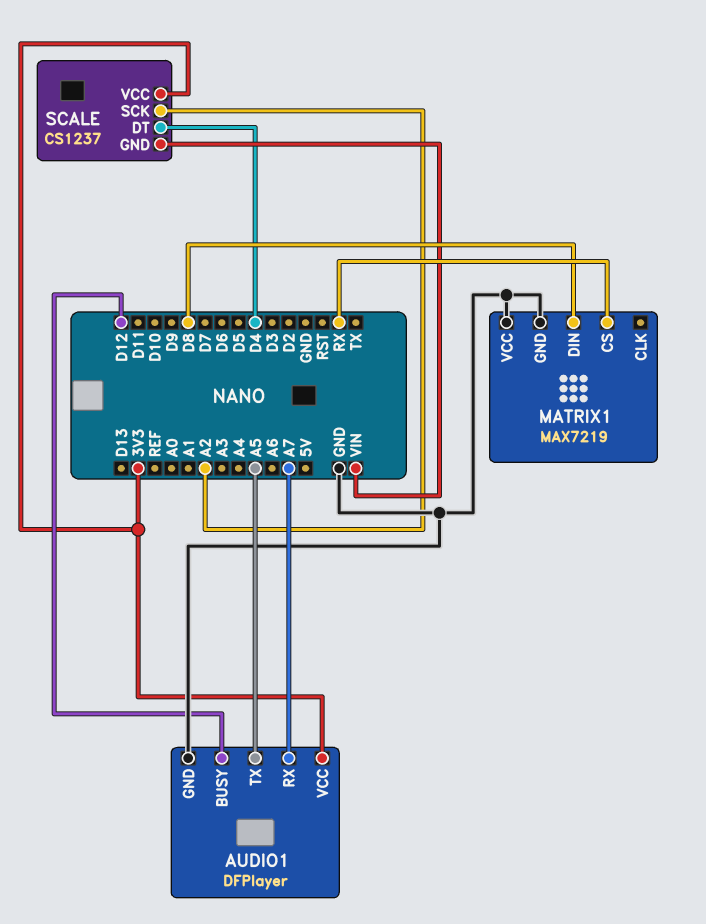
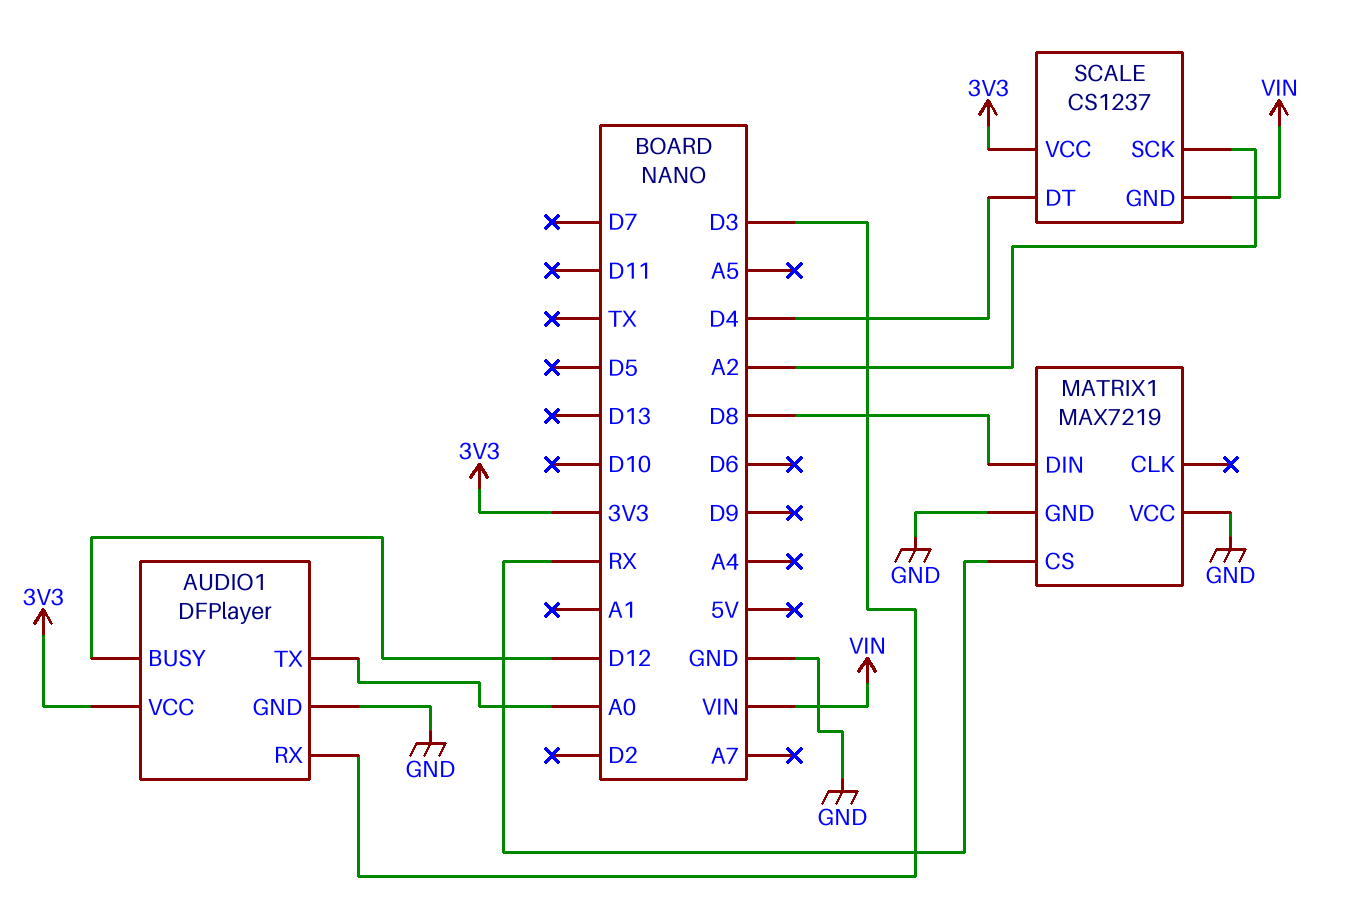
AUDIO1 pin RX: A7 -> D3
AUDIO1 pin TX: A5 -> A0

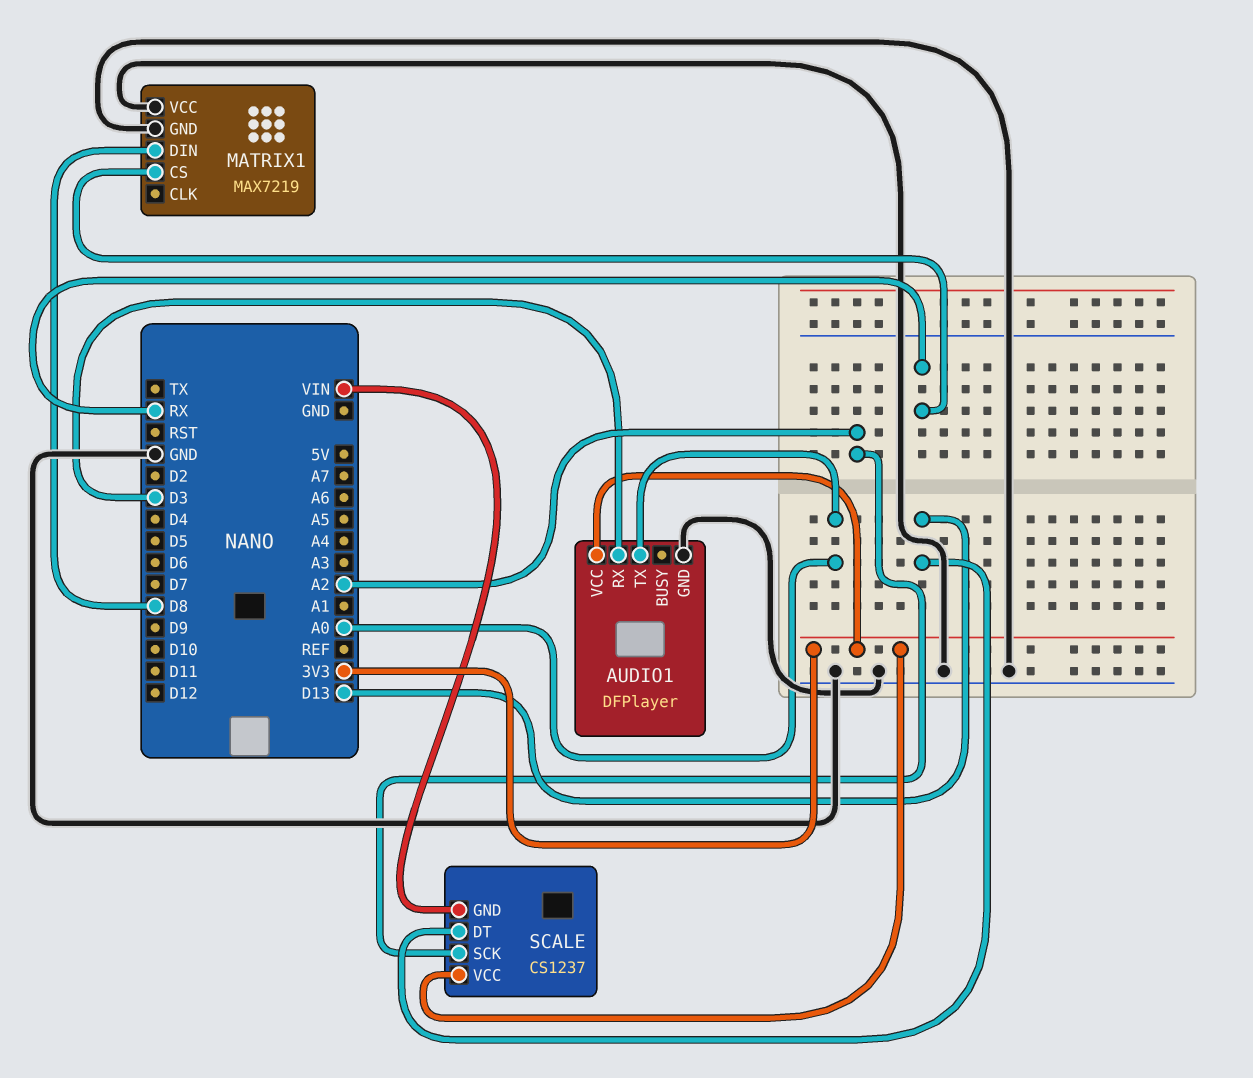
AUDIO1 pin BUSY: D12 -> none
SCALE pin DT: D4 -> D13

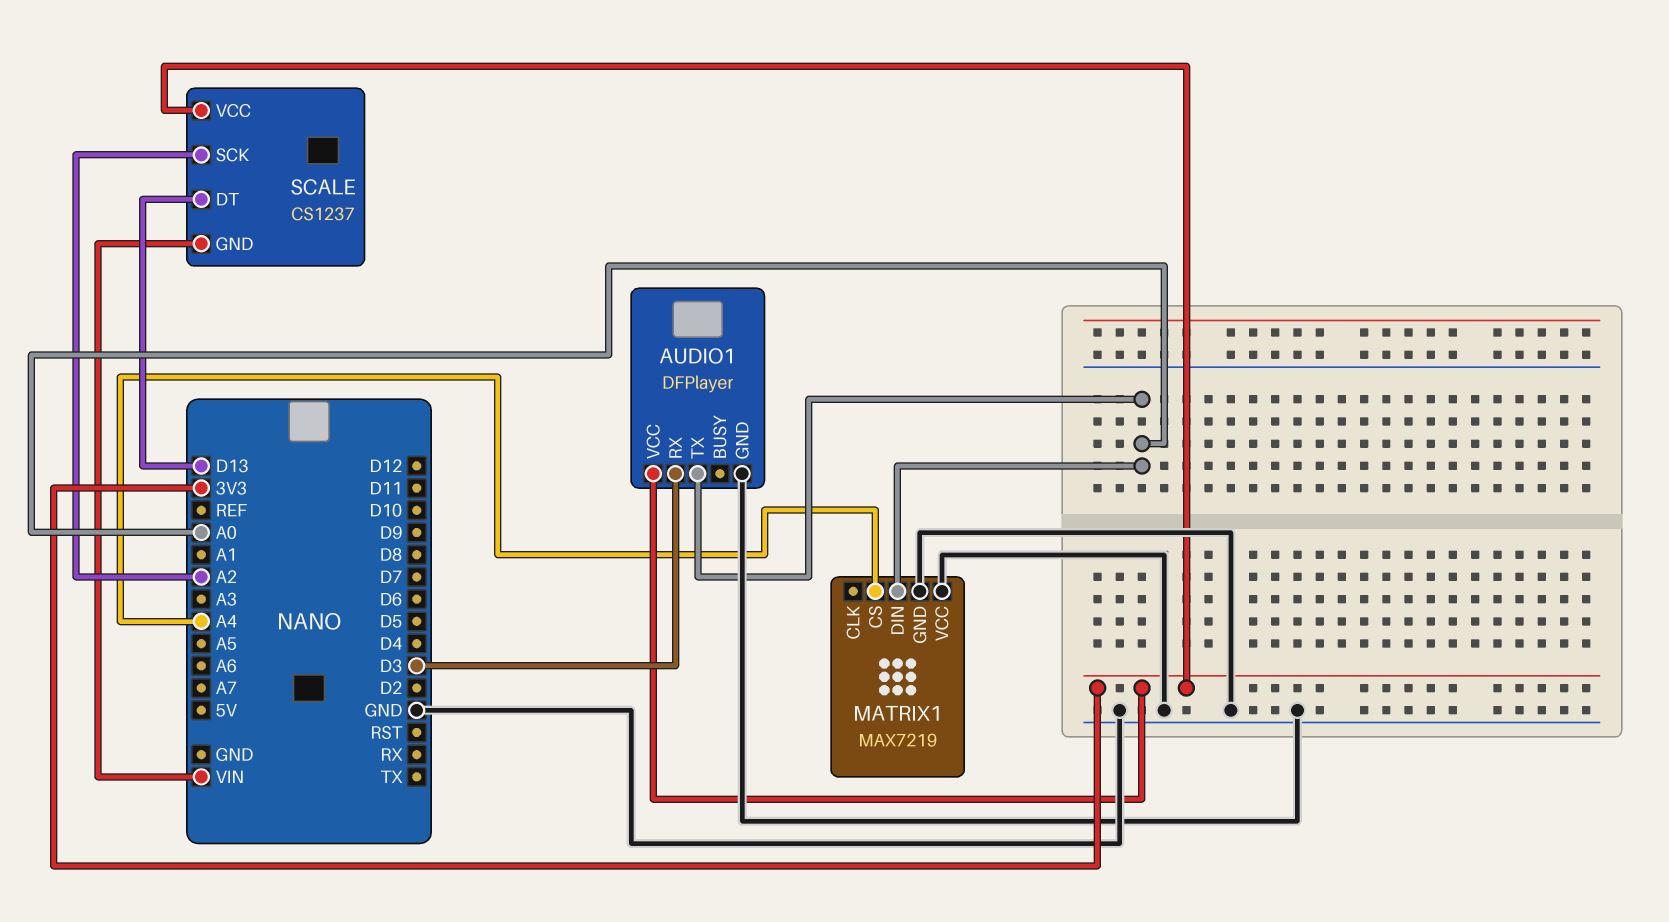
MATRIX1 pin CS: RX -> A4
MATRIX1 pin DIN: D8 -> A0

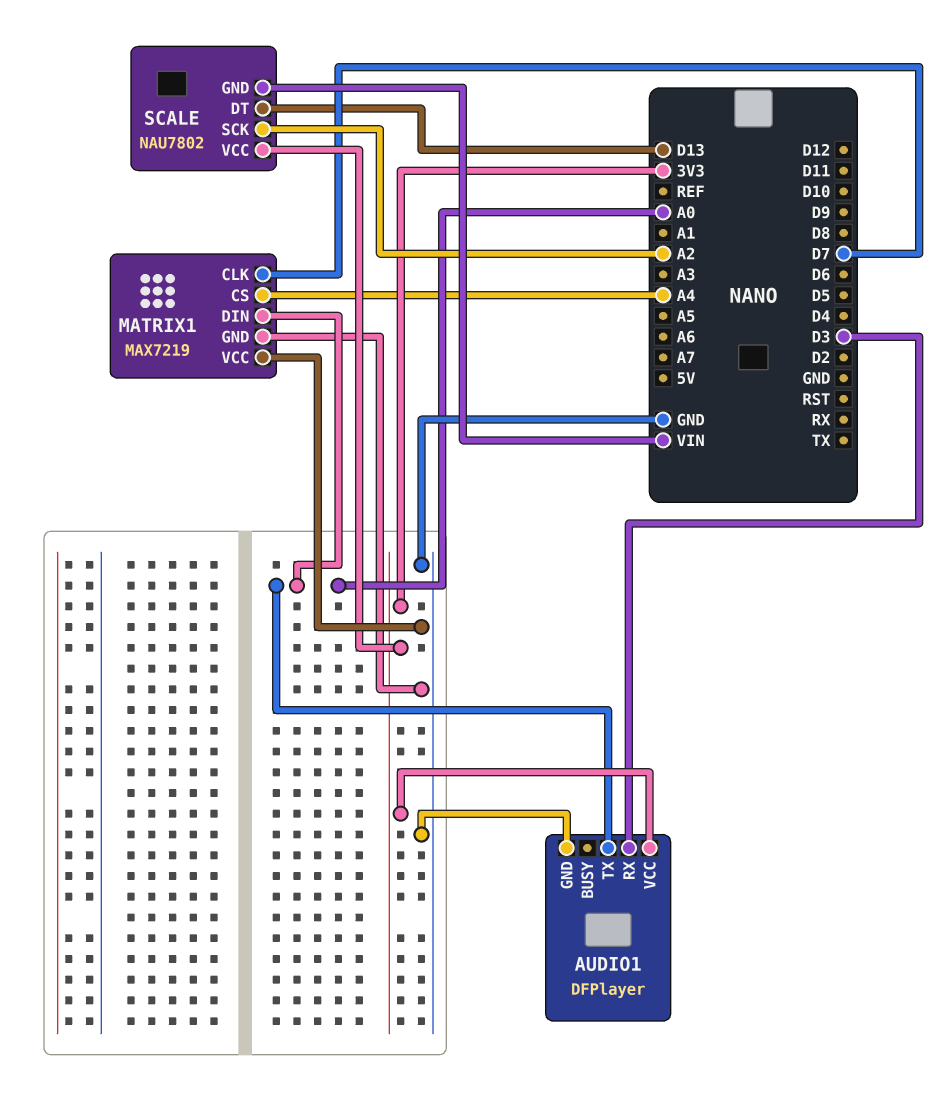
MATRIX1 pin CLK: none -> D7
SCALE: CS1237 -> NAU7802

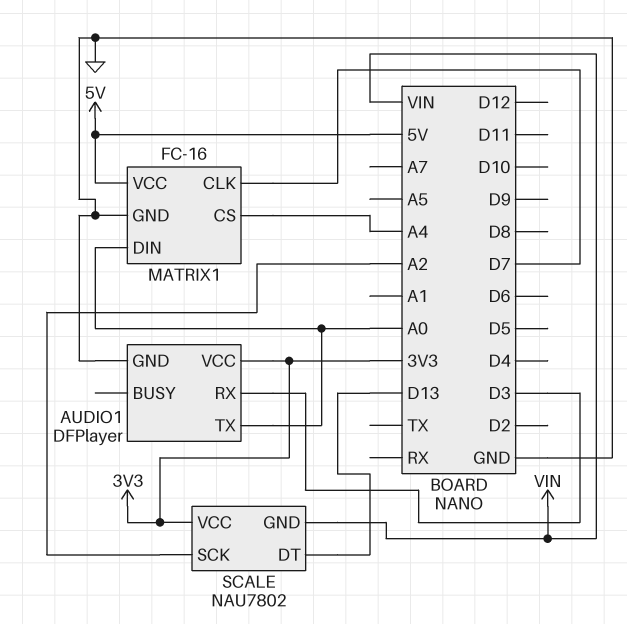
MATRIX1: MAX7219 -> FC-16
MATRIX1 pin VCC: GND -> 5V

